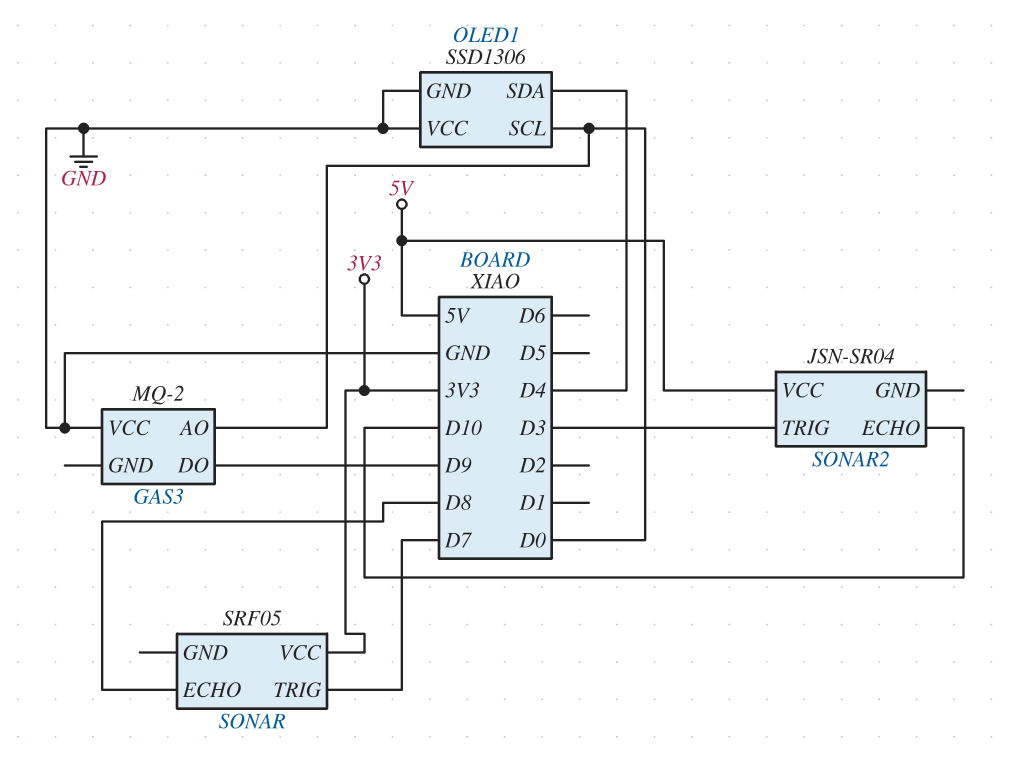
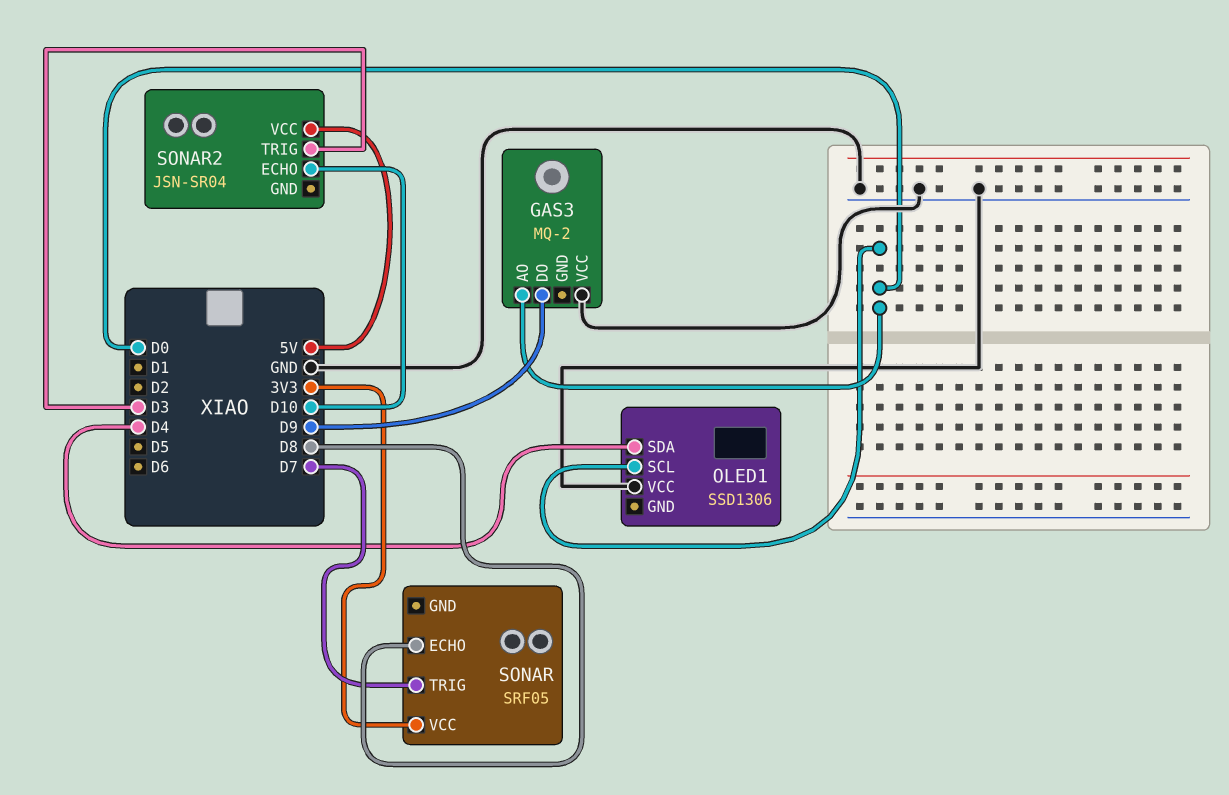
OLED1 pin GND: GND -> none

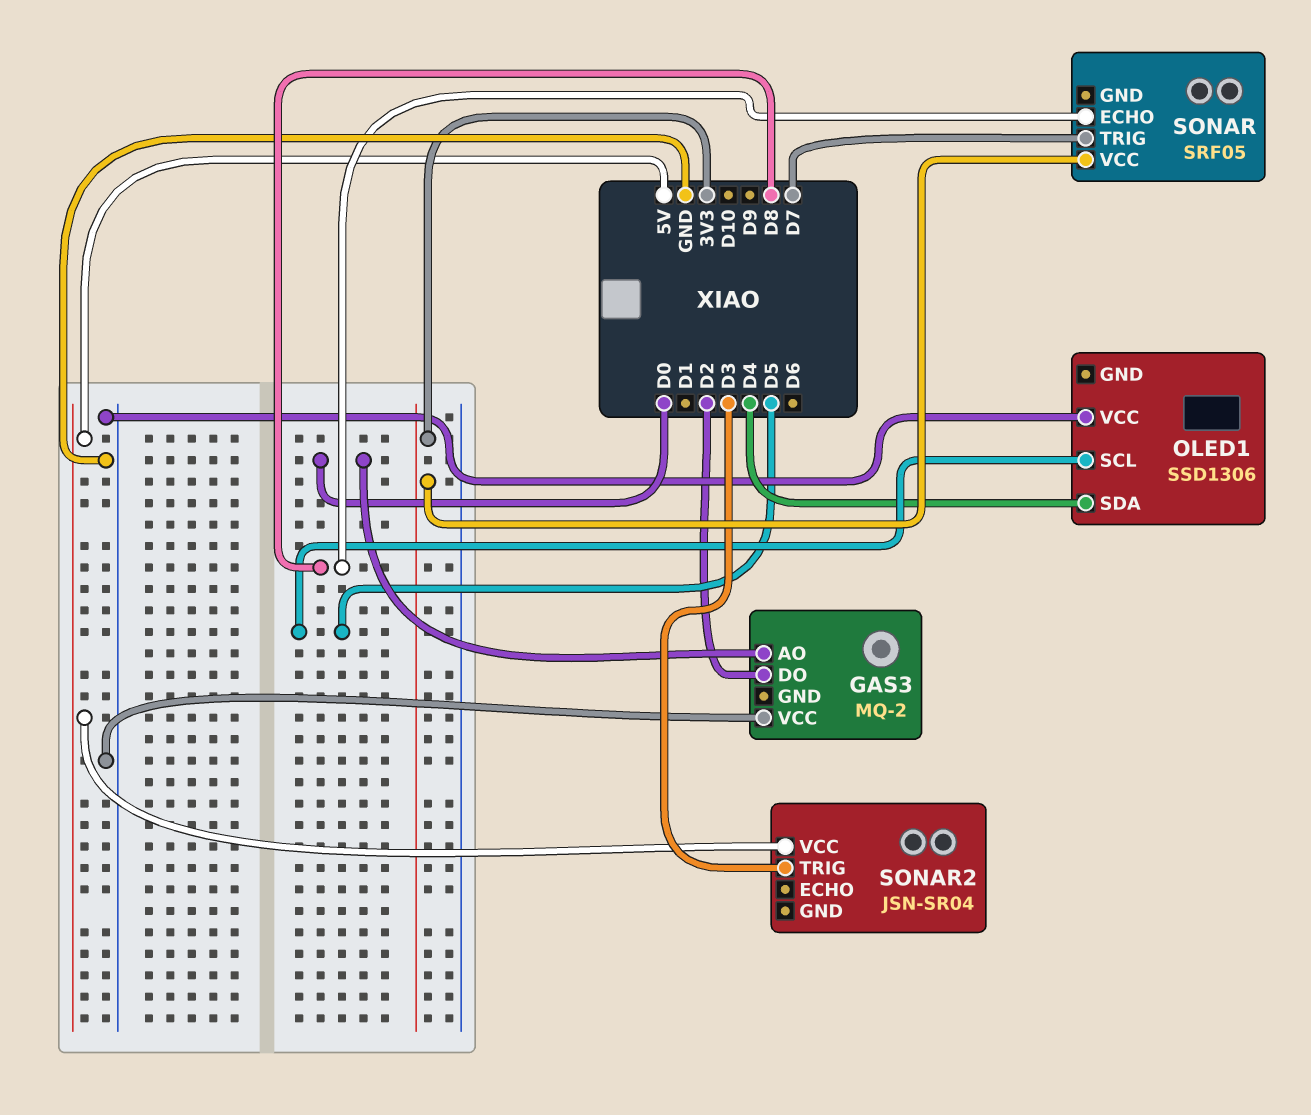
GAS3 pin DO: D9 -> D2
OLED1 pin SCL: D0 -> D5
SONAR2 pin ECHO: D10 -> none

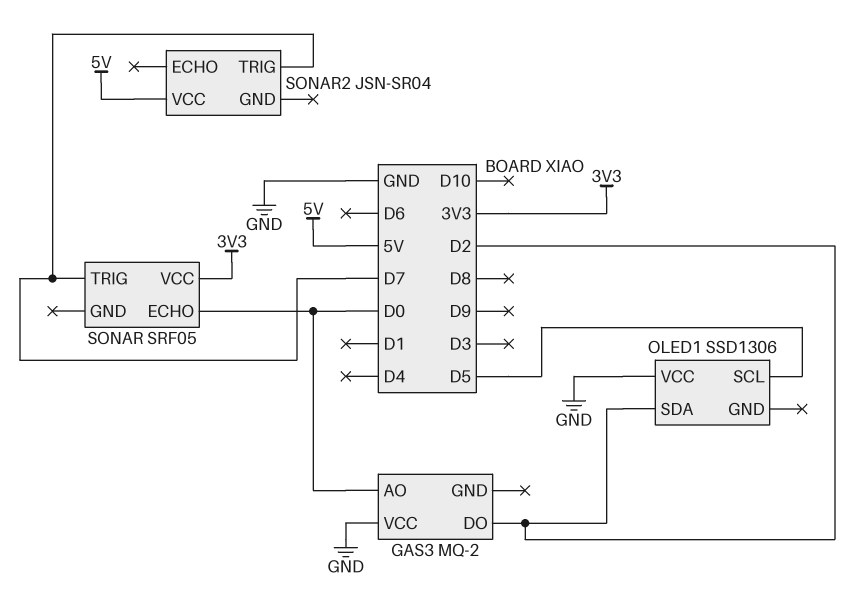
OLED1 pin SDA: D4 -> D2
SONAR pin ECHO: D8 -> D0
SONAR2 pin TRIG: D3 -> D7

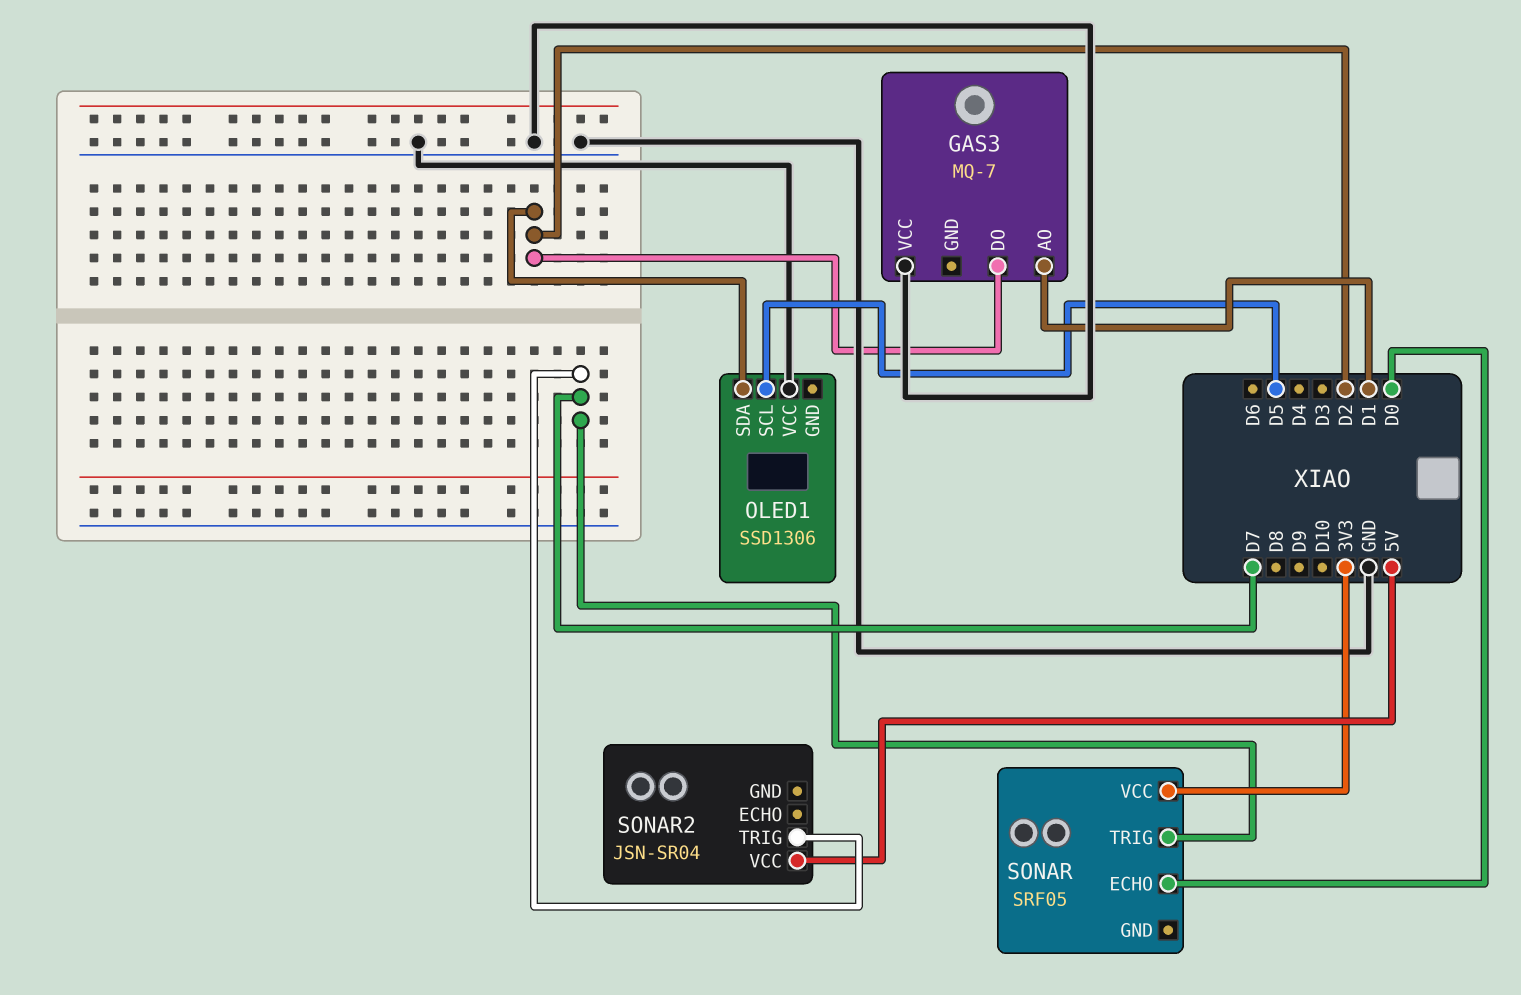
GAS3: MQ-2 -> MQ-7
GAS3 pin AO: D0 -> D1

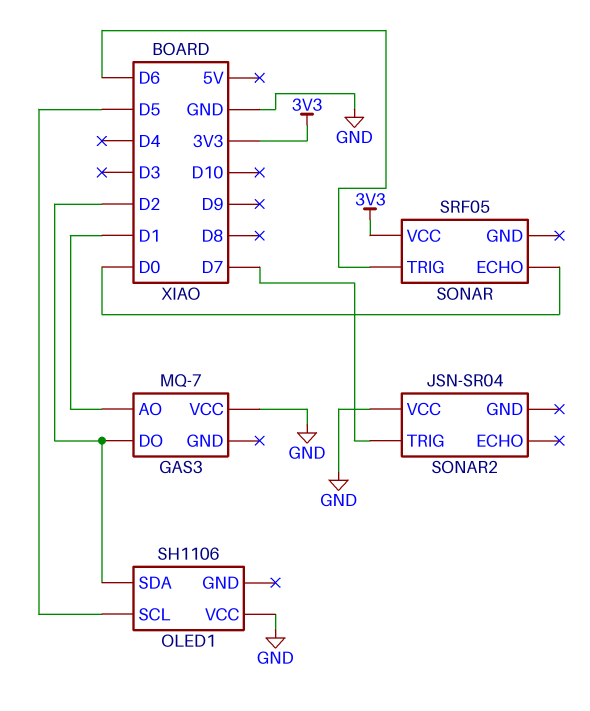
OLED1: SSD1306 -> SH1106
SONAR pin TRIG: D7 -> D6
SONAR2 pin VCC: 5V -> GND

